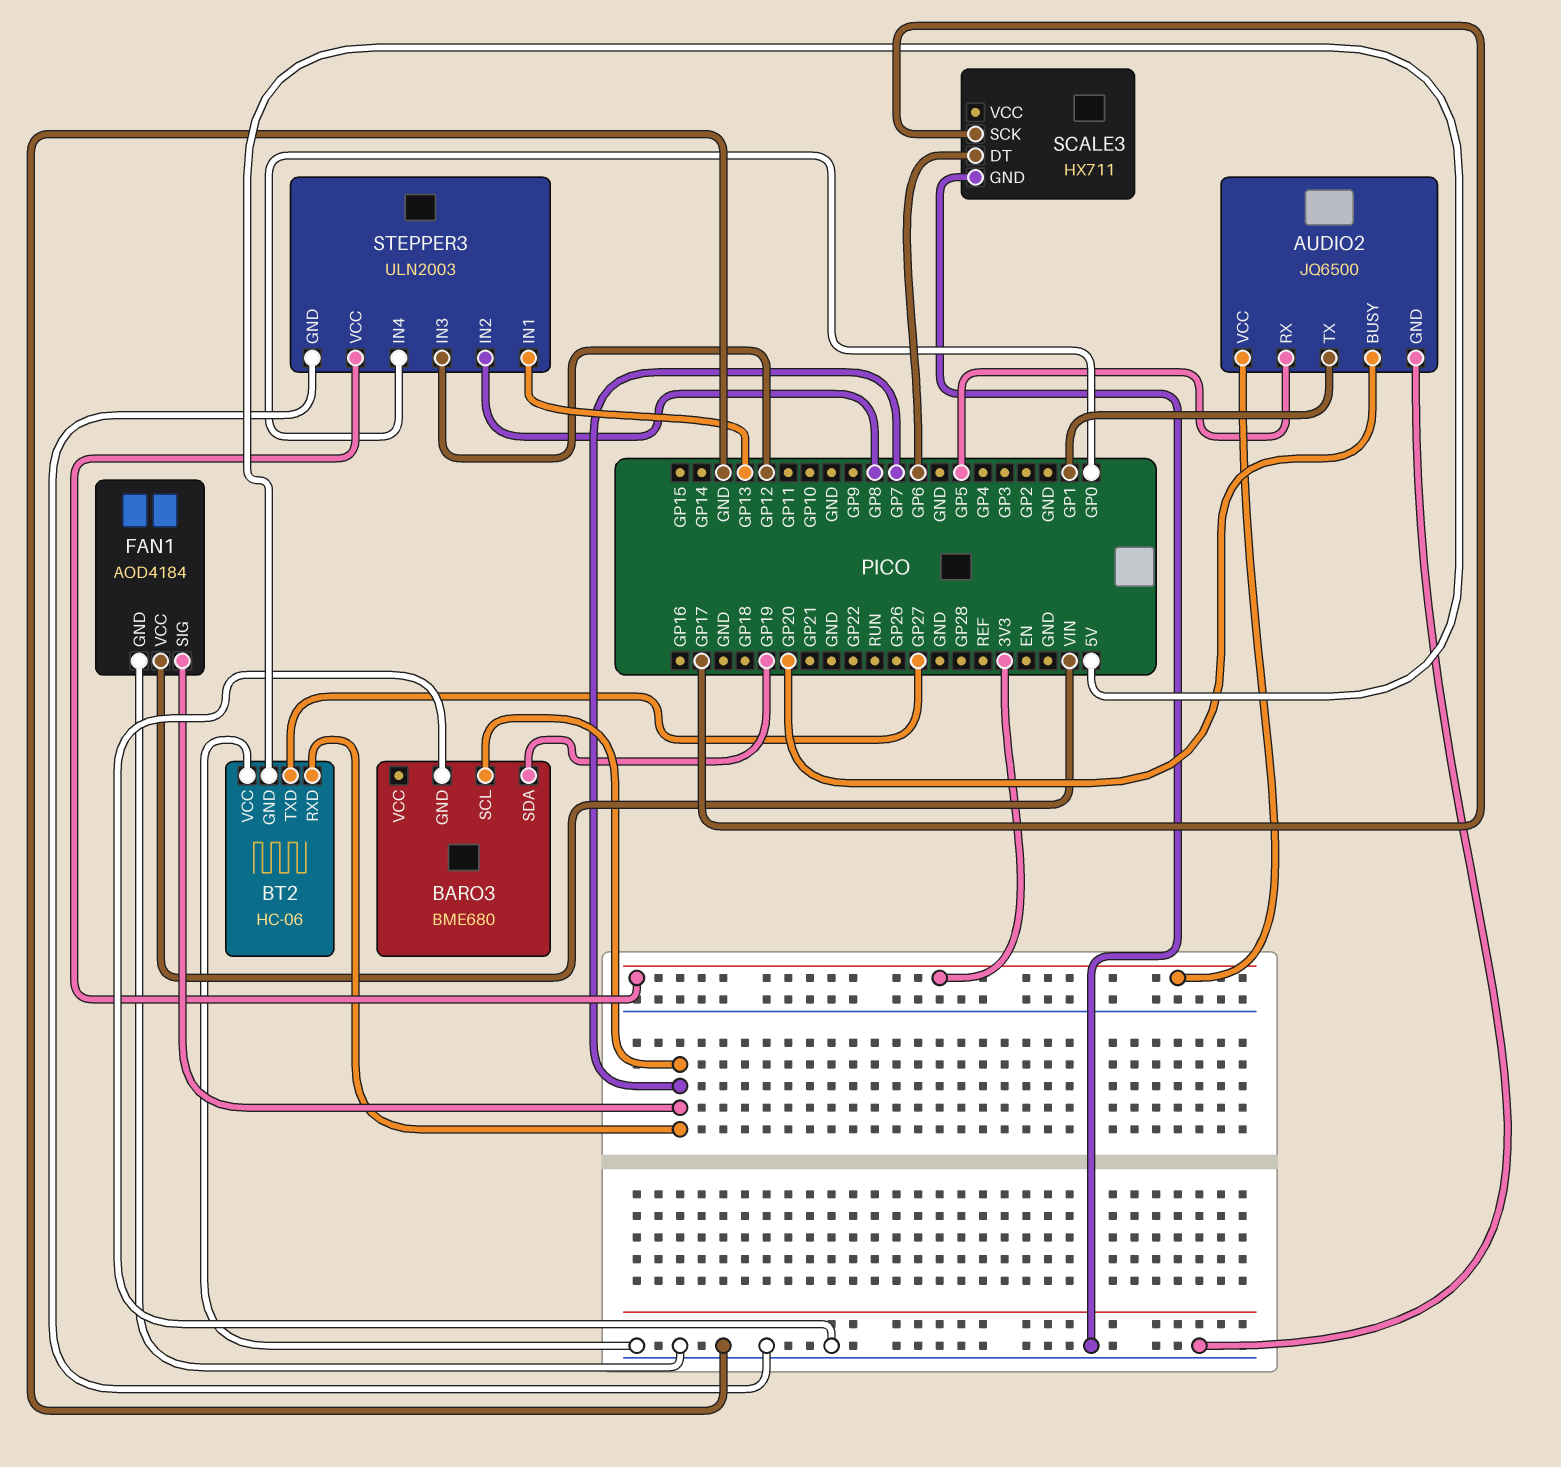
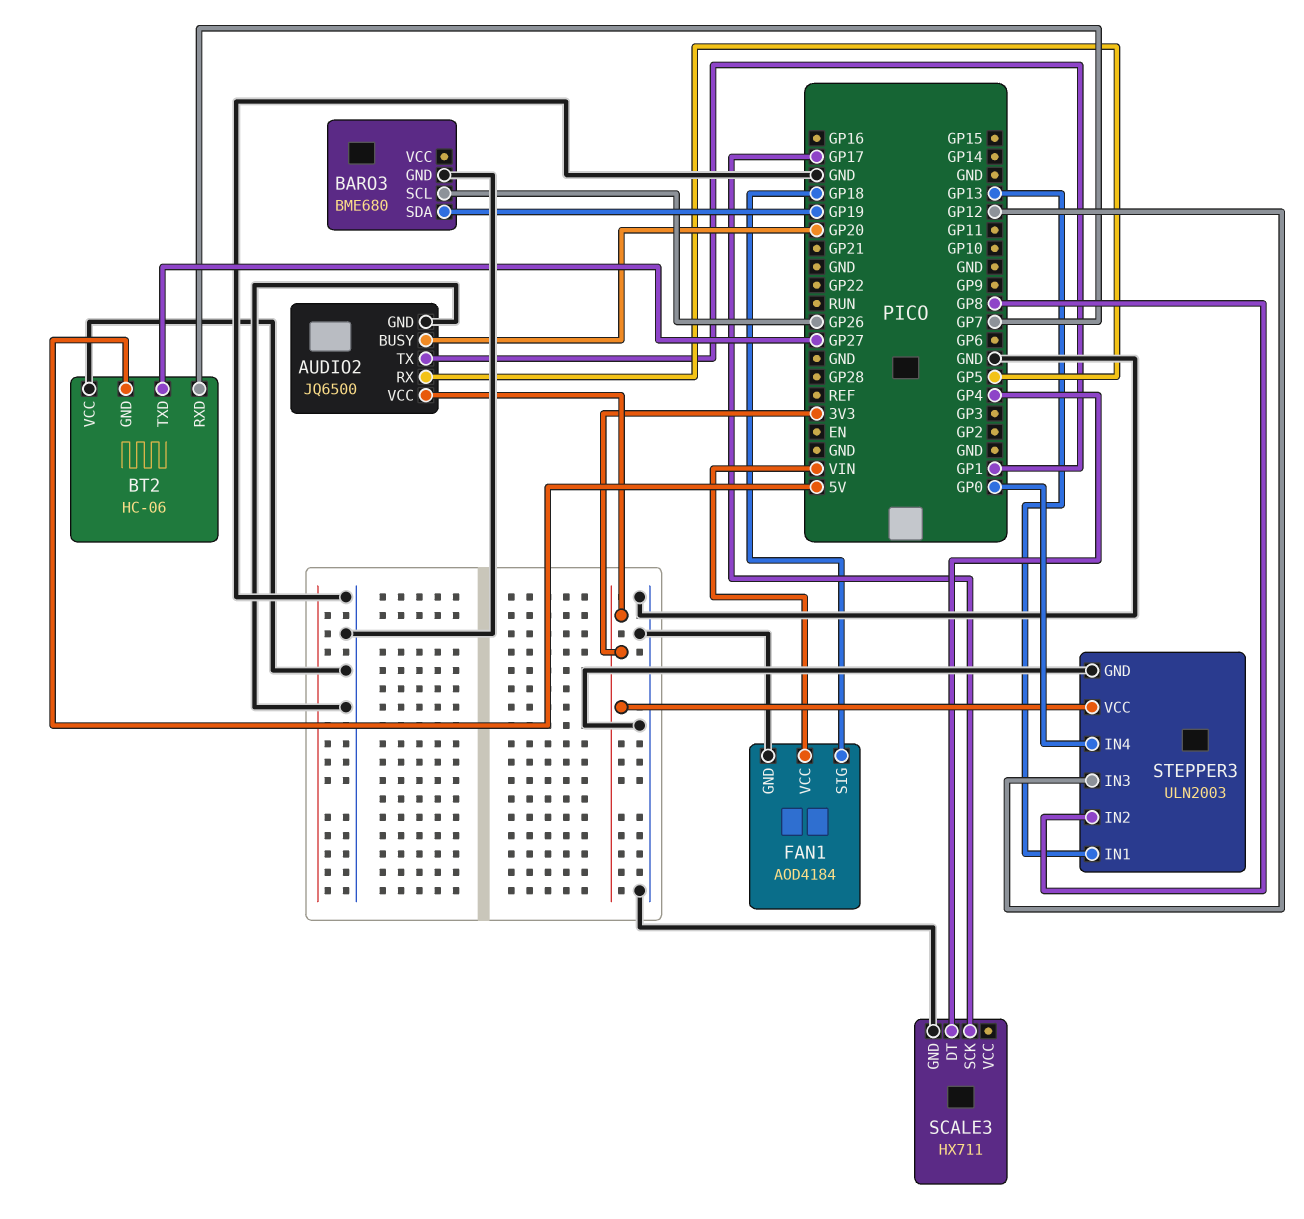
BARO3 pin SCL: GP7 -> GP26
FAN1 pin SIG: GP7 -> GP18
SCALE3 pin DT: GP6 -> GP4

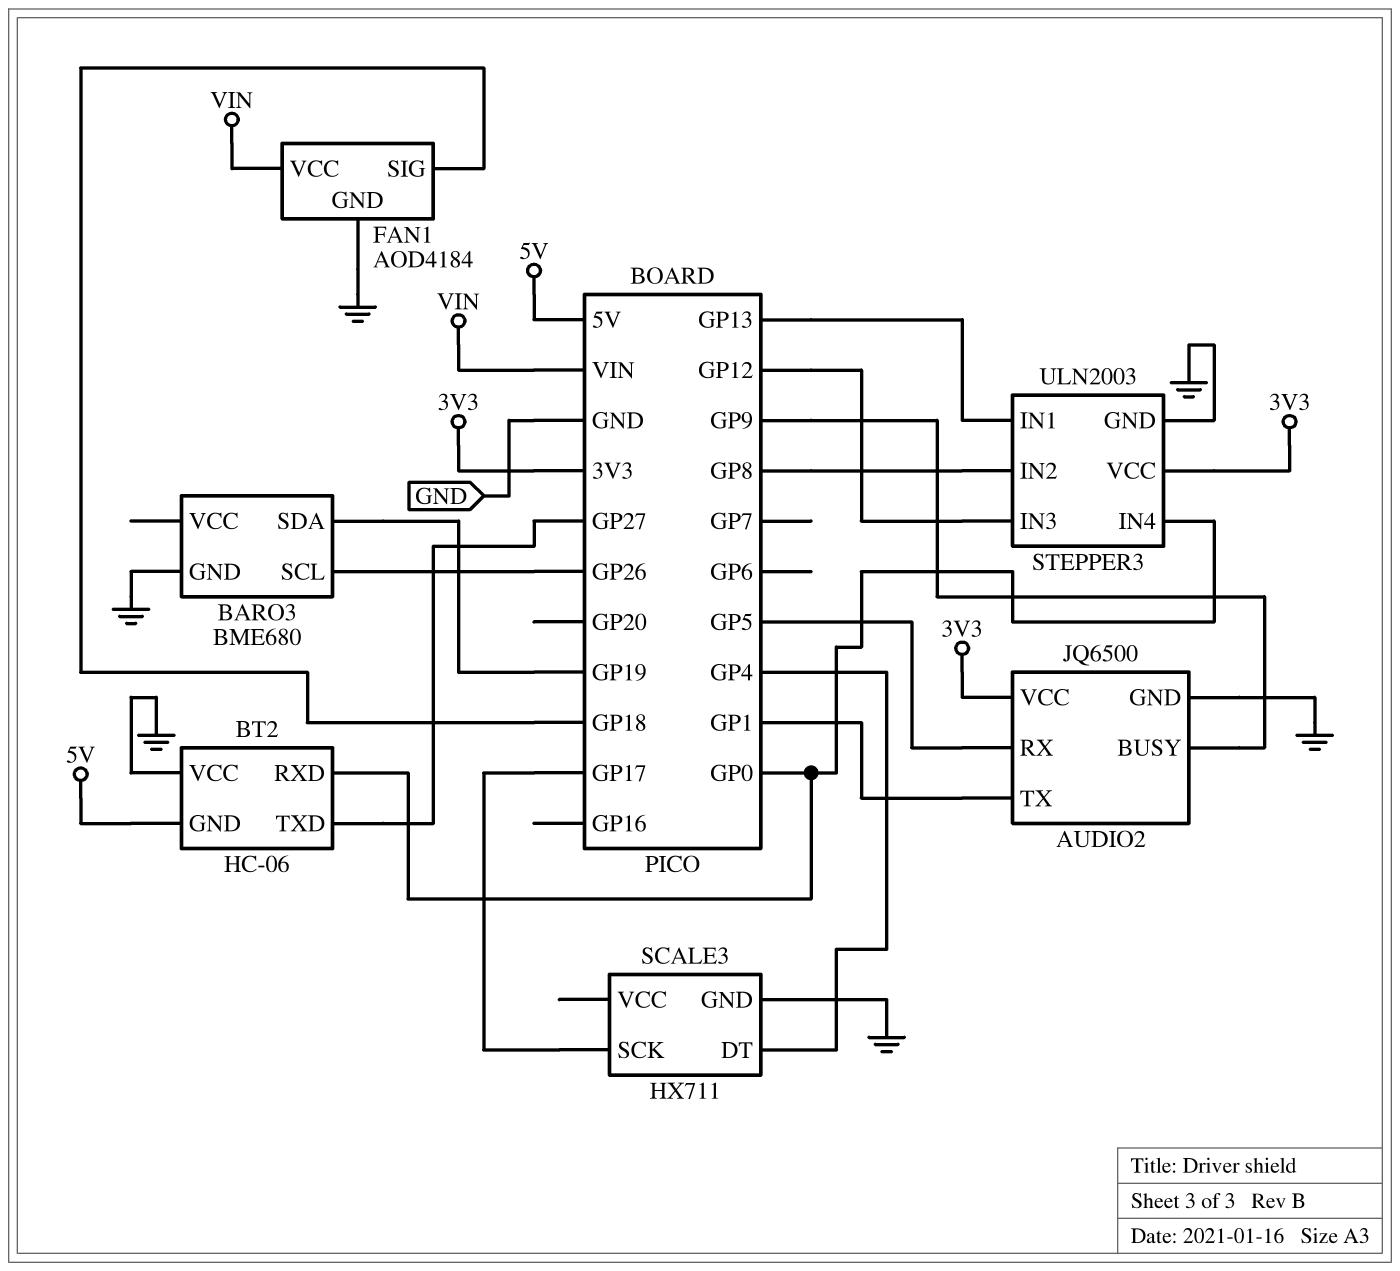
AUDIO2 pin BUSY: GP20 -> GP9
BT2 pin RXD: GP7 -> GP0

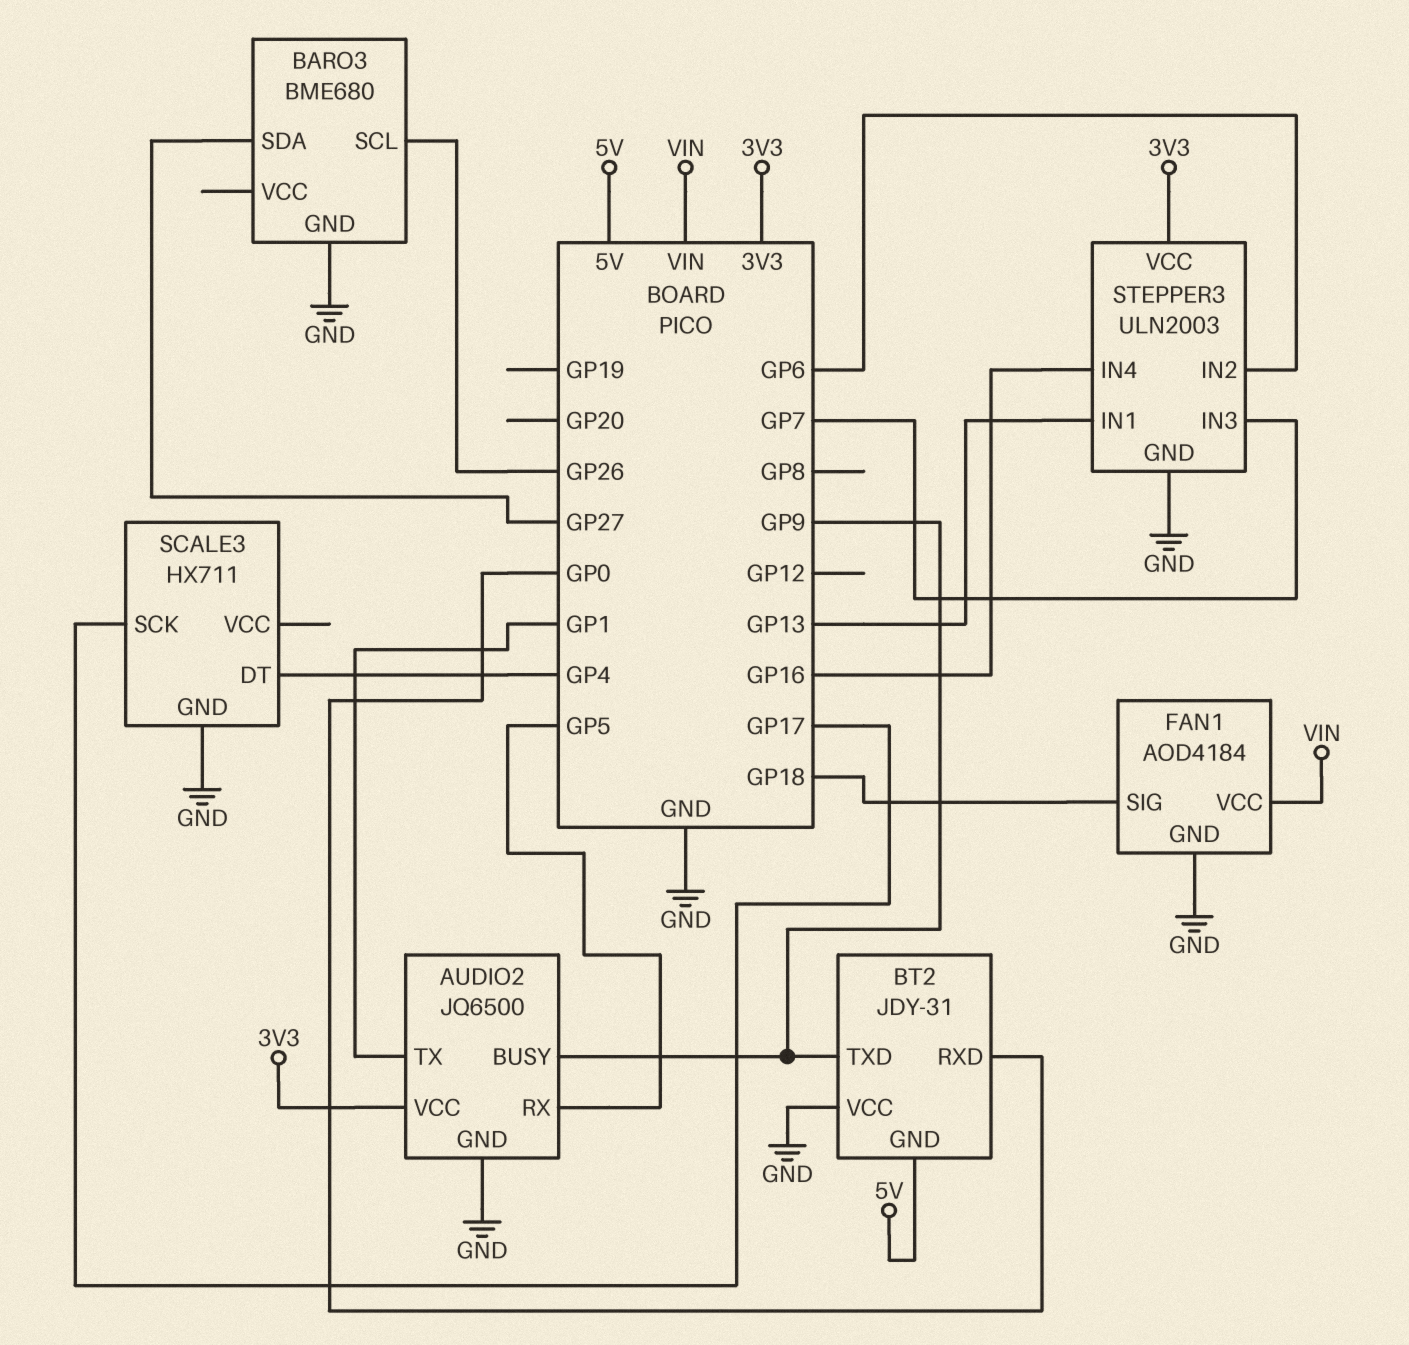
BARO3 pin SDA: GP19 -> GP27
BT2: HC-06 -> JDY-31
BT2 pin TXD: GP27 -> GP9
STEPPER3 pin IN2: GP8 -> GP6
STEPPER3 pin IN3: GP12 -> GP7
STEPPER3 pin IN4: GP0 -> GP16

